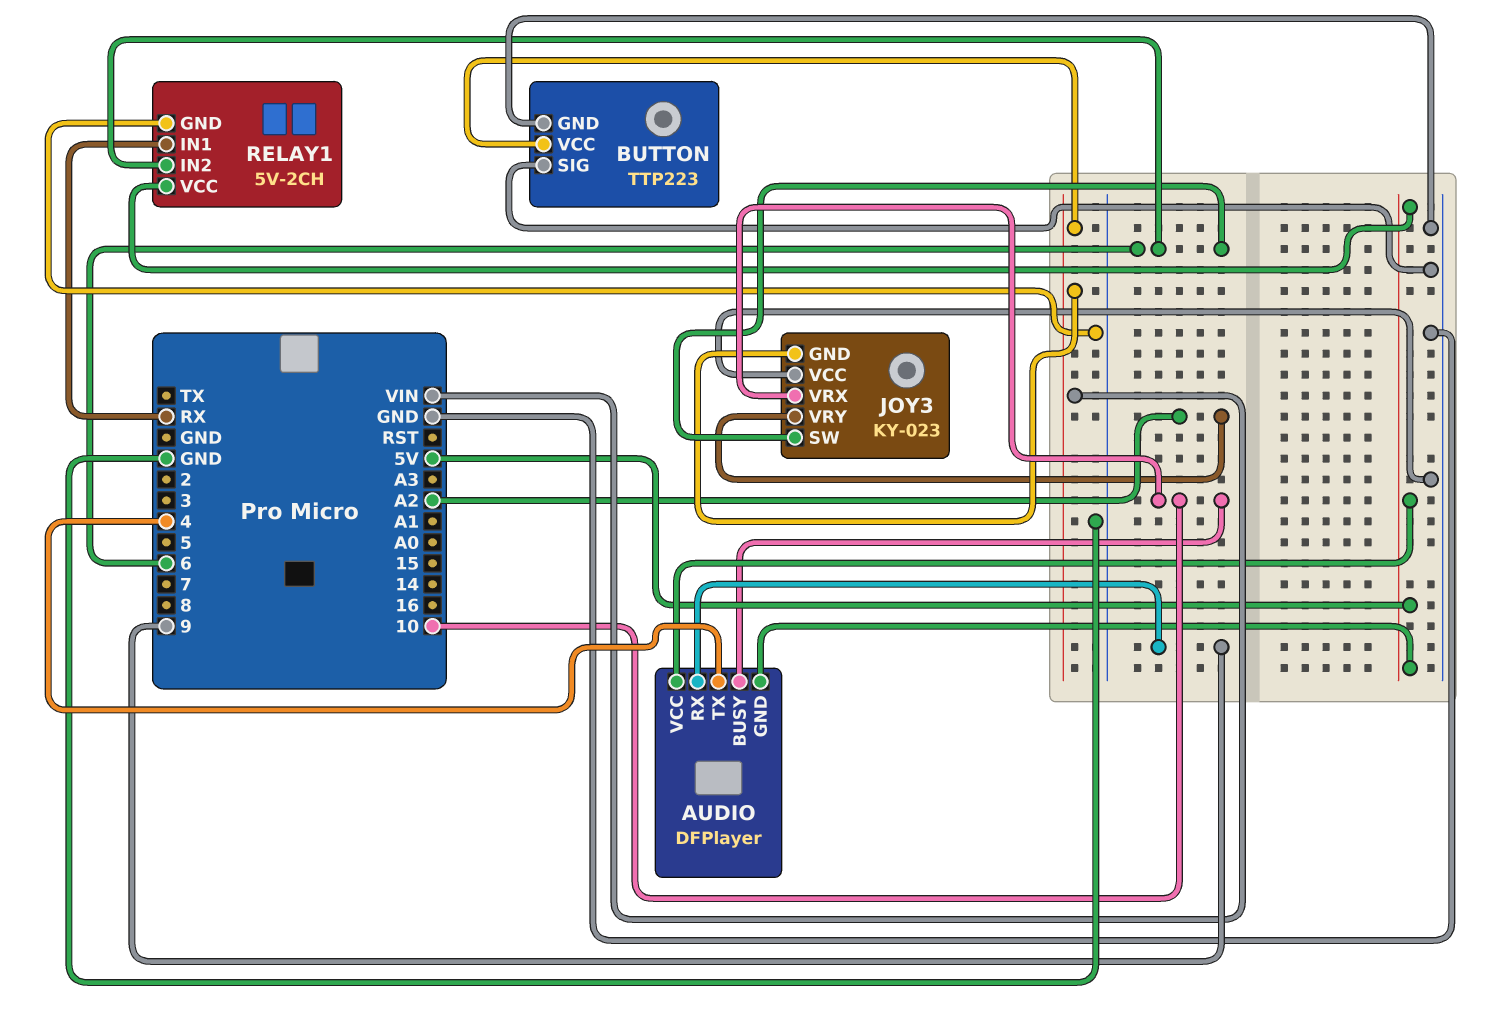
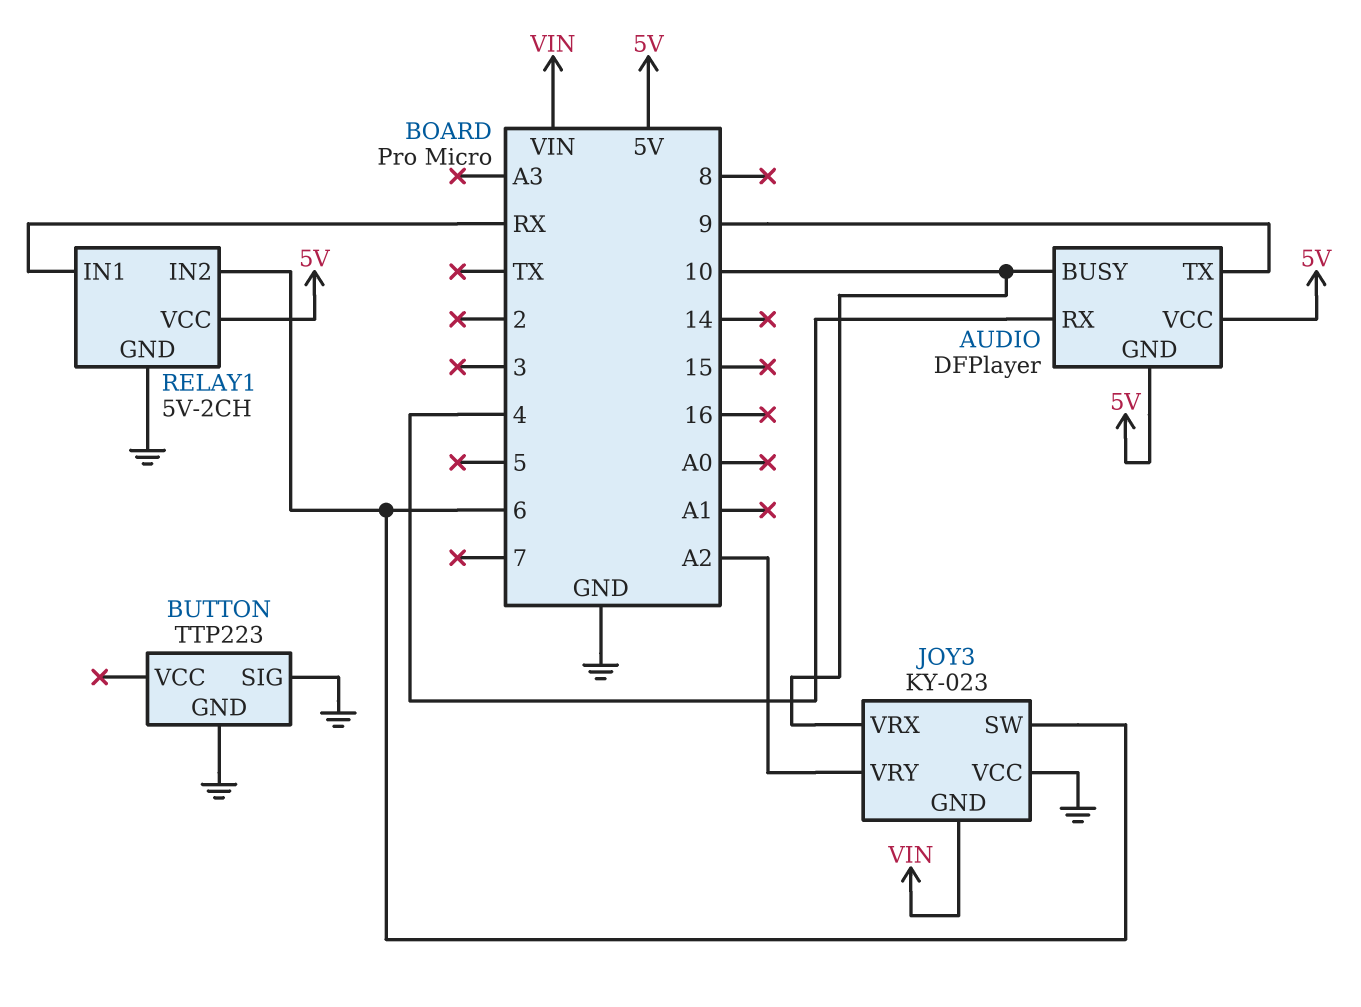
AUDIO pin RX: 9 -> 4
AUDIO pin TX: 4 -> 9
BUTTON pin VCC: VIN -> none

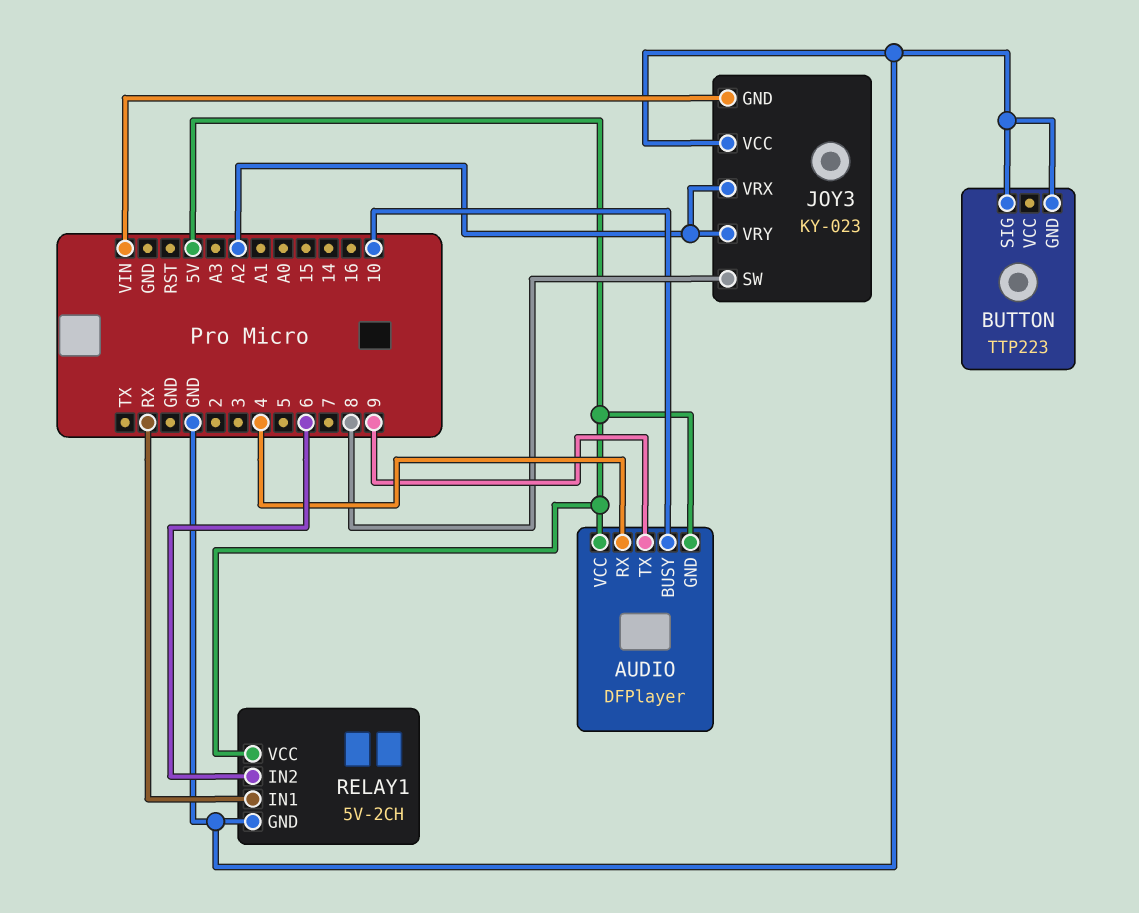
JOY3 pin SW: 6 -> 8
JOY3 pin VRX: 10 -> A2

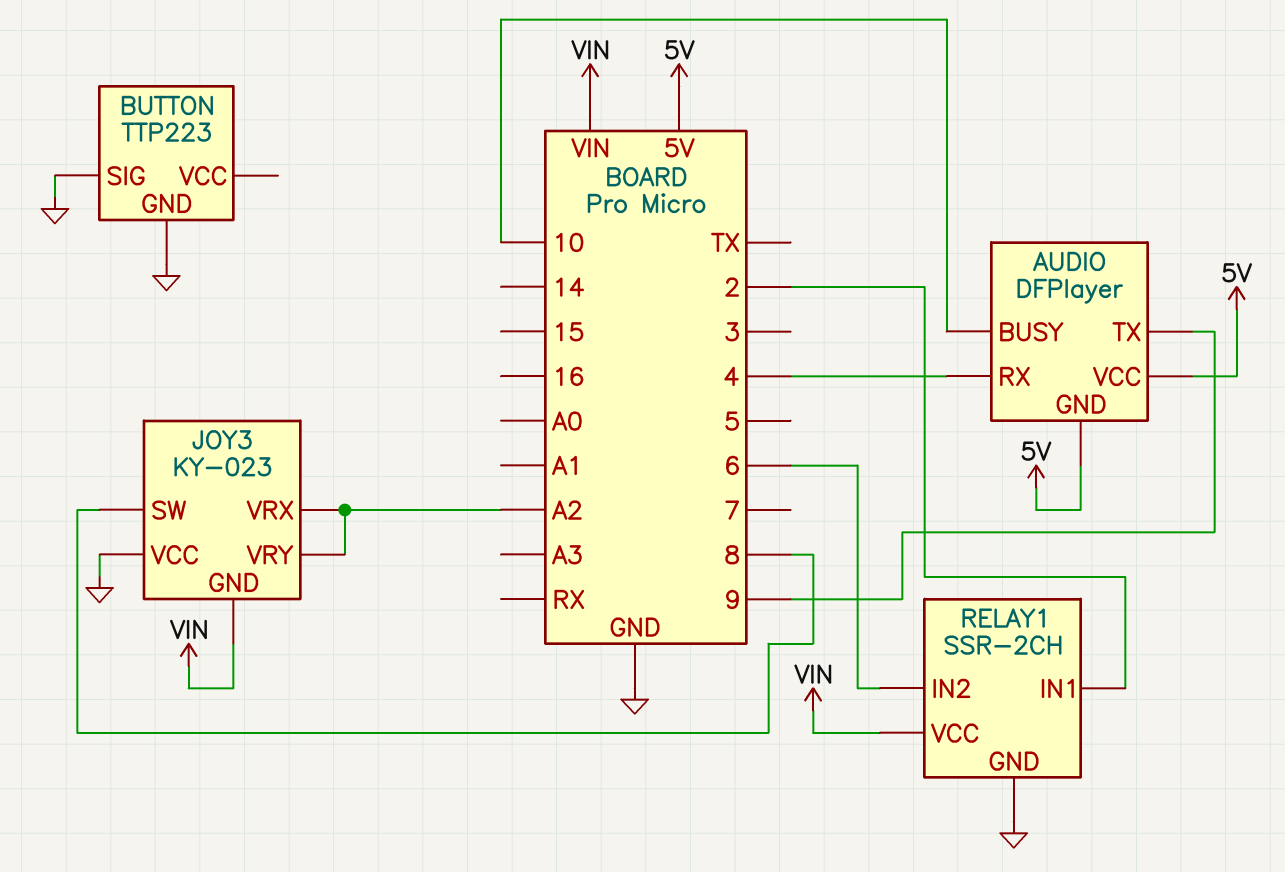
RELAY1: 5V-2CH -> SSR-2CH
RELAY1 pin IN1: RX -> 2
RELAY1 pin VCC: 5V -> VIN

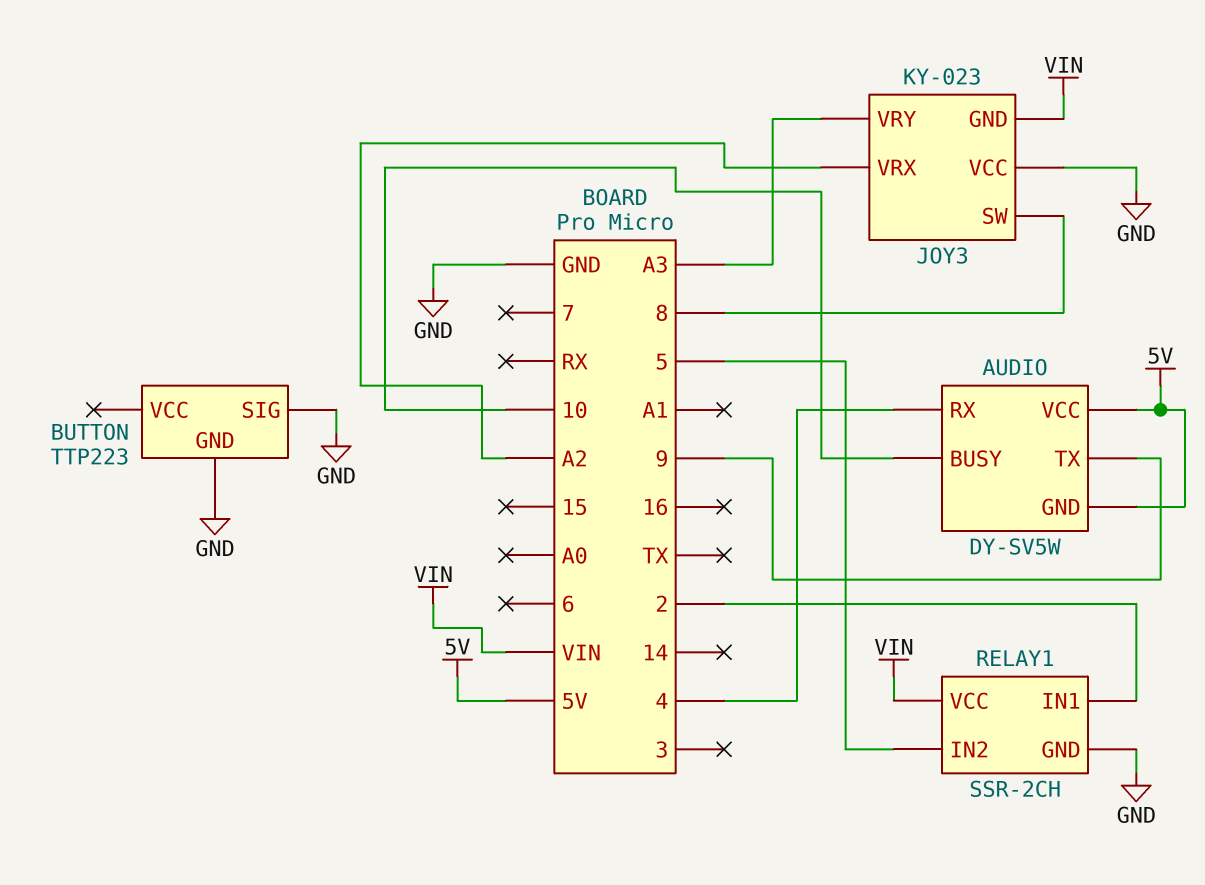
AUDIO: DFPlayer -> DY-SV5W
JOY3 pin VRY: A2 -> A3
RELAY1 pin IN2: 6 -> 5

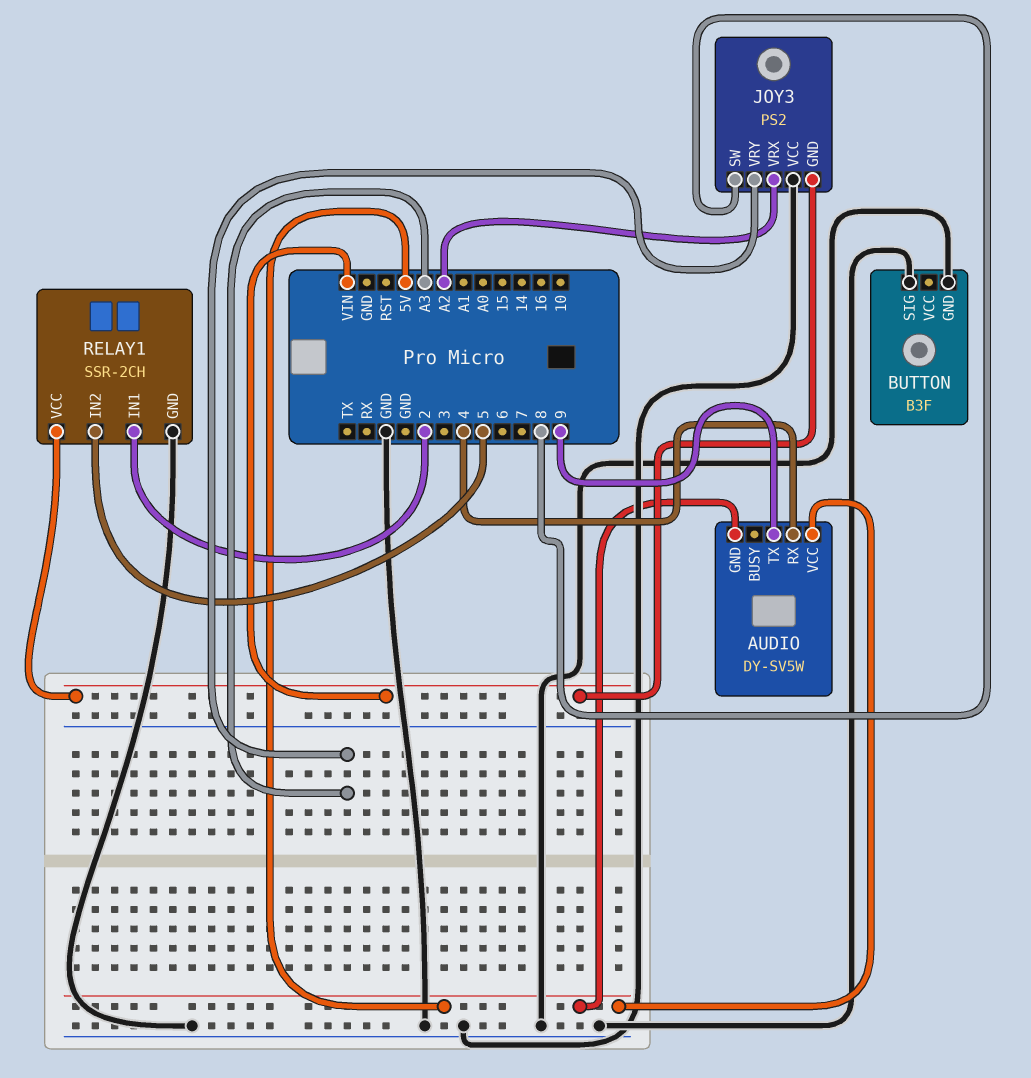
AUDIO pin BUSY: 10 -> none
BUTTON: TTP223 -> B3F
JOY3: KY-023 -> PS2

